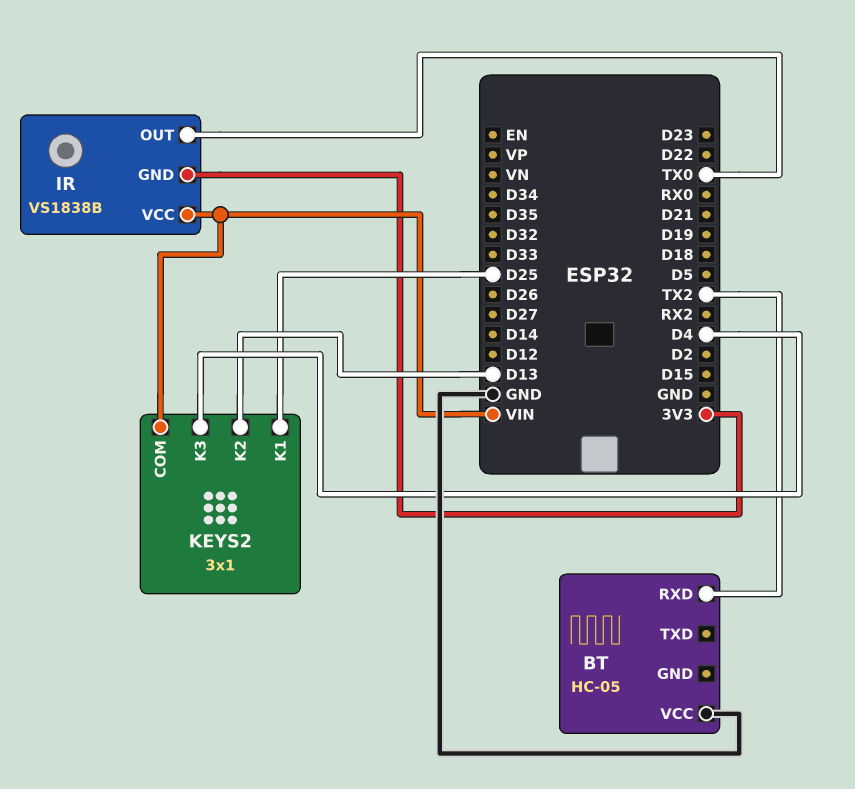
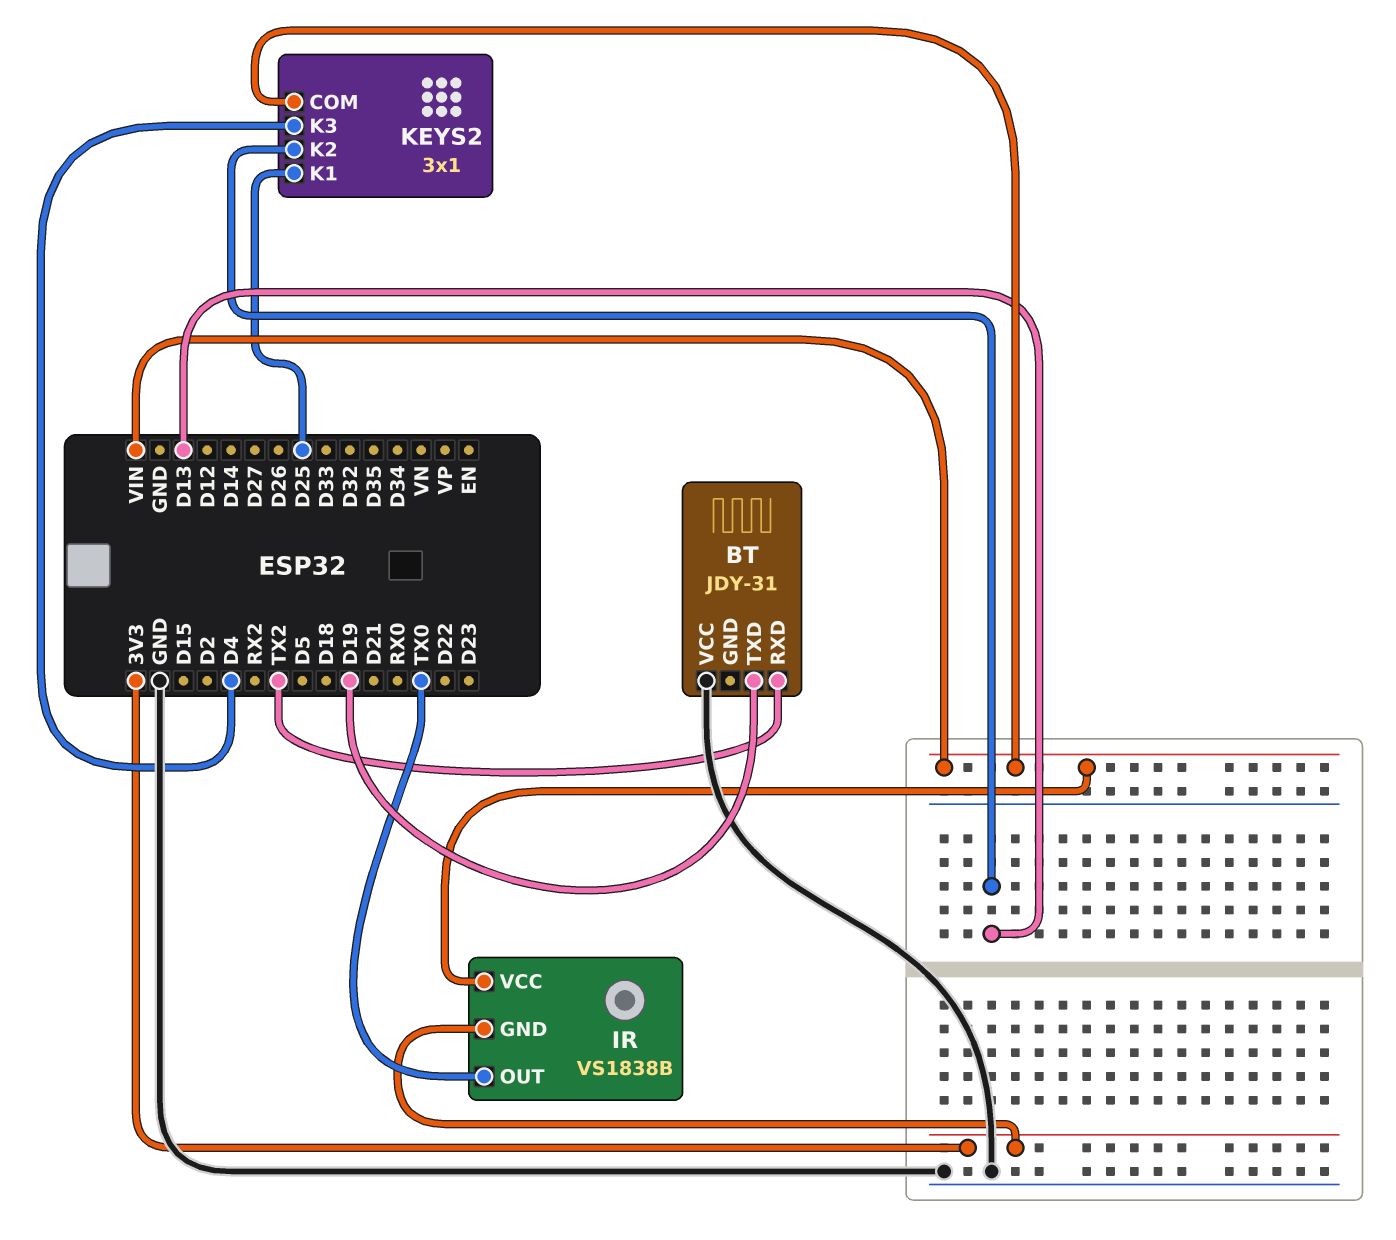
BT: HC-05 -> JDY-31
BT pin TXD: none -> D19

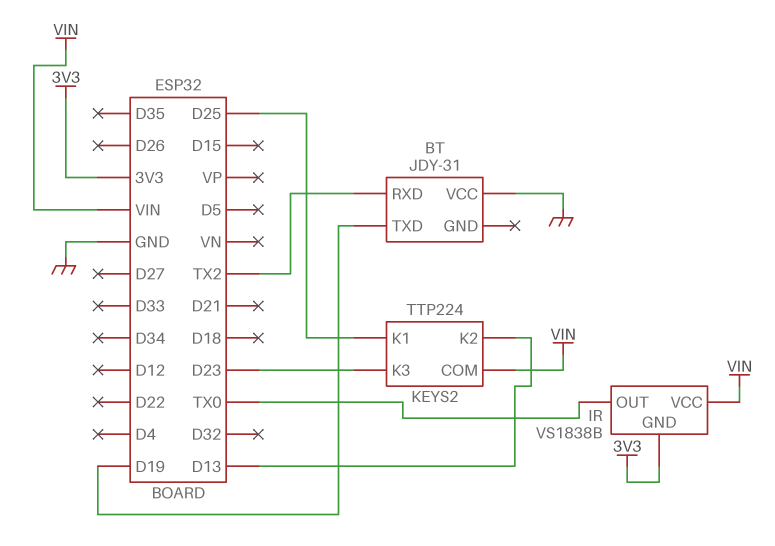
KEYS2: 3x1 -> TTP224
KEYS2 pin K3: D4 -> D23

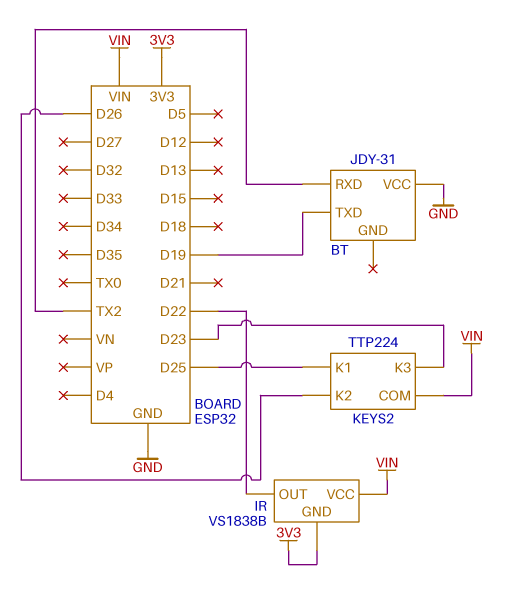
IR pin OUT: TX0 -> D22
KEYS2 pin K2: D13 -> D26

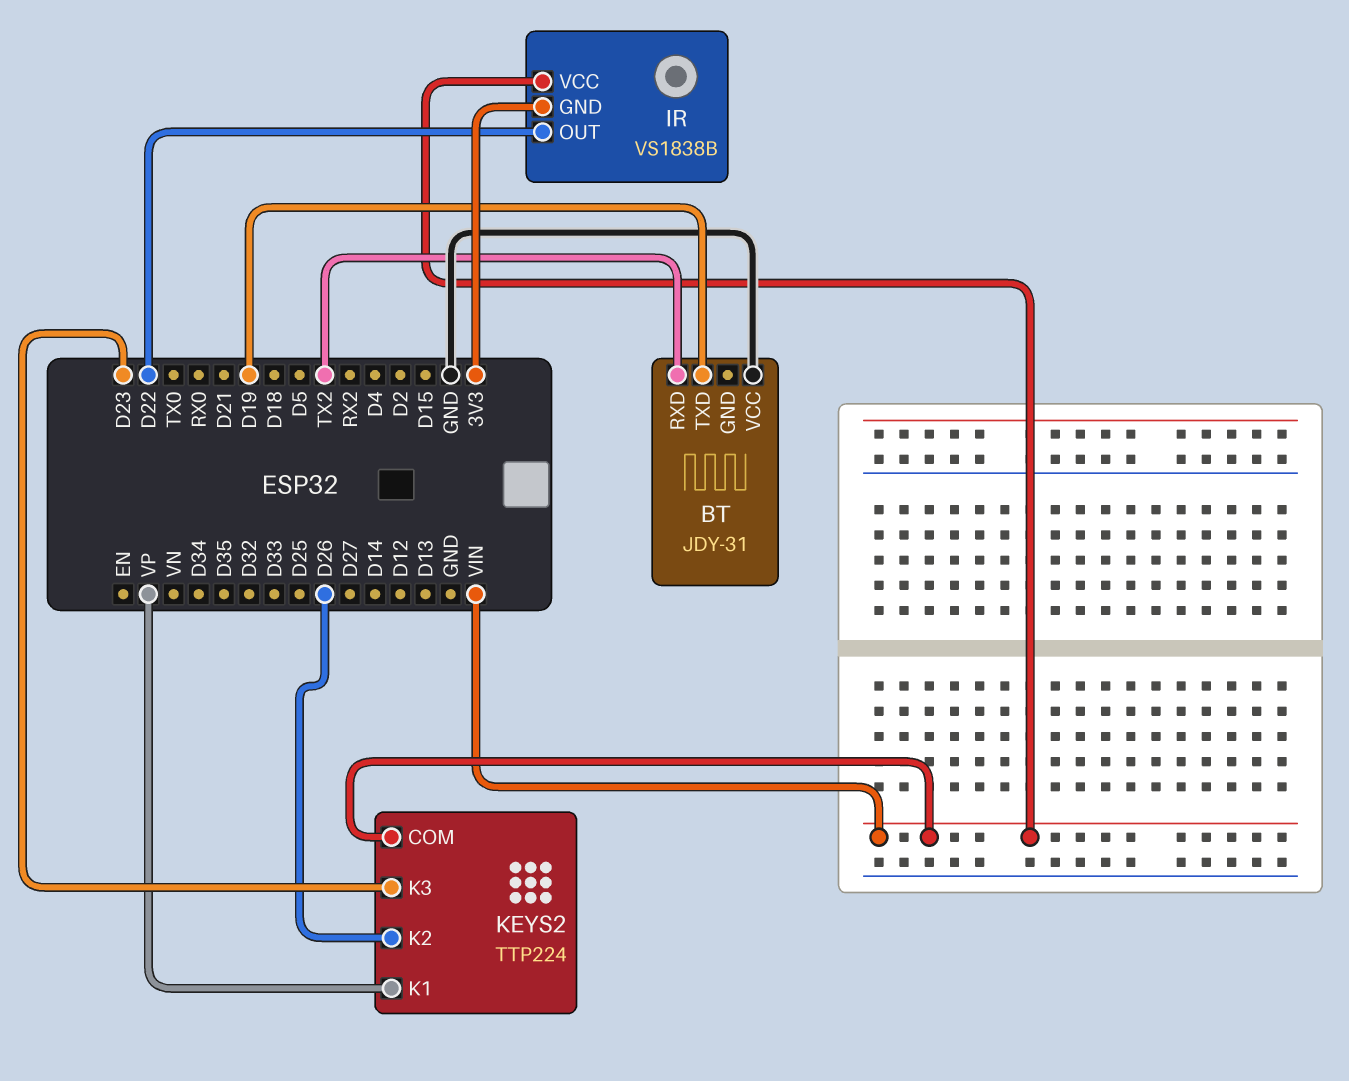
KEYS2 pin K1: D25 -> VP

